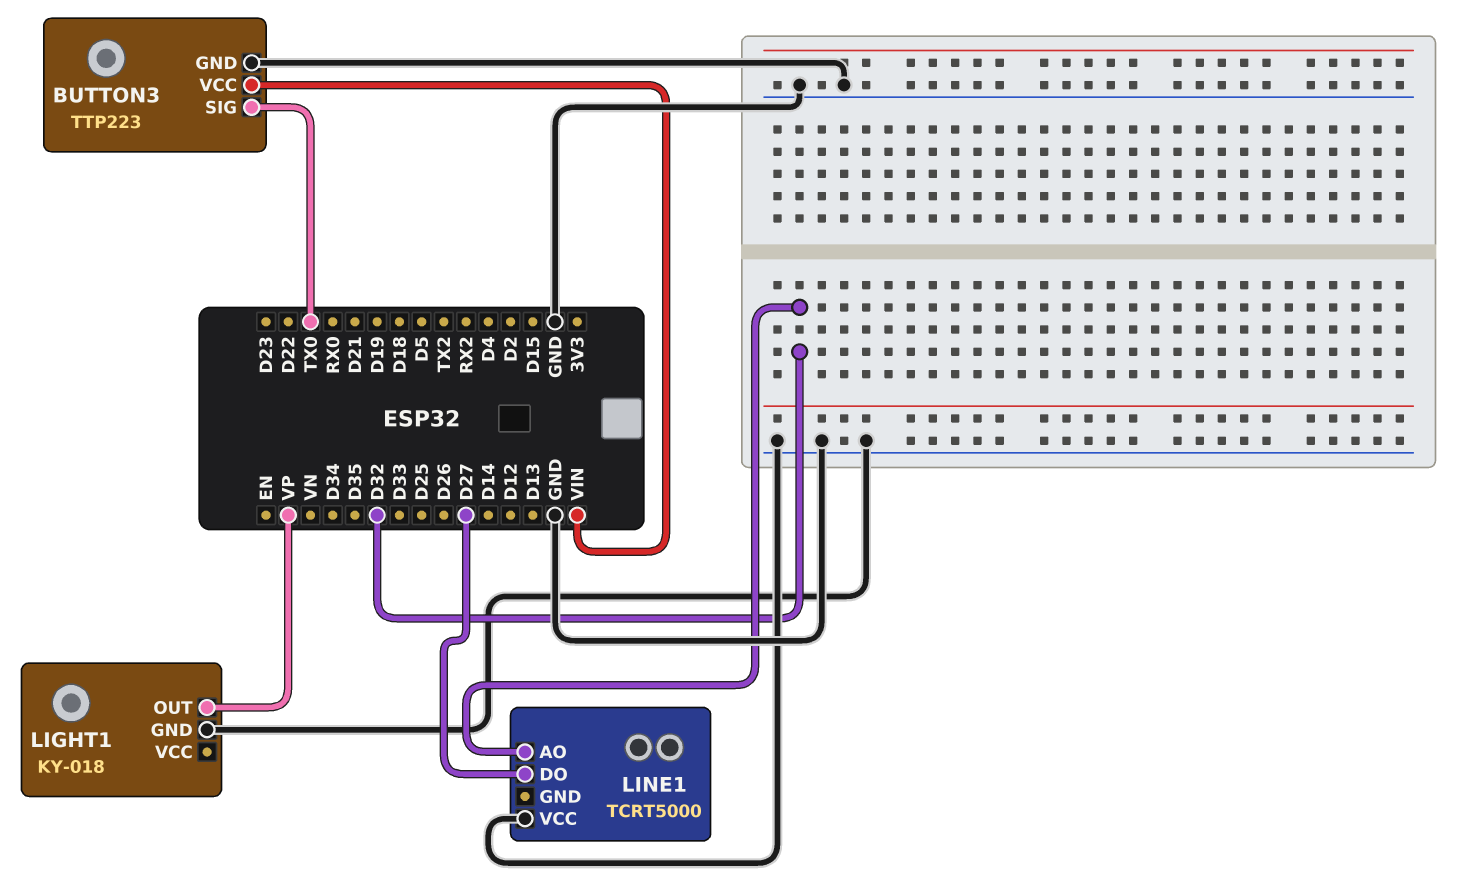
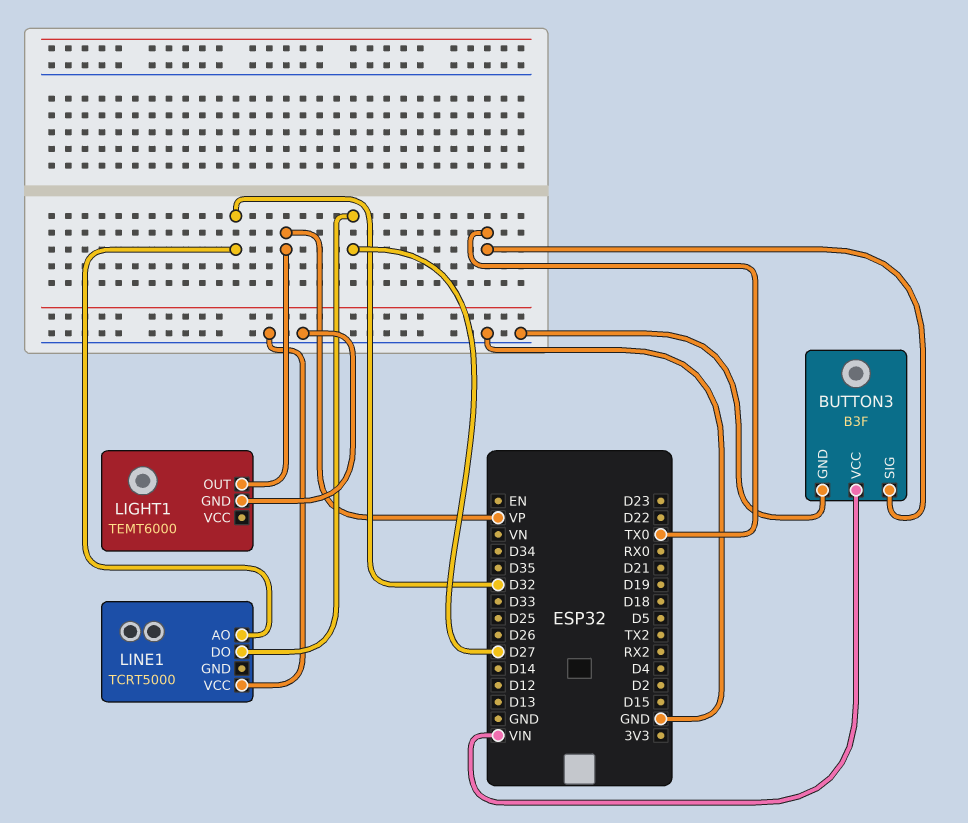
BUTTON3: TTP223 -> B3F
LIGHT1: KY-018 -> TEMT6000

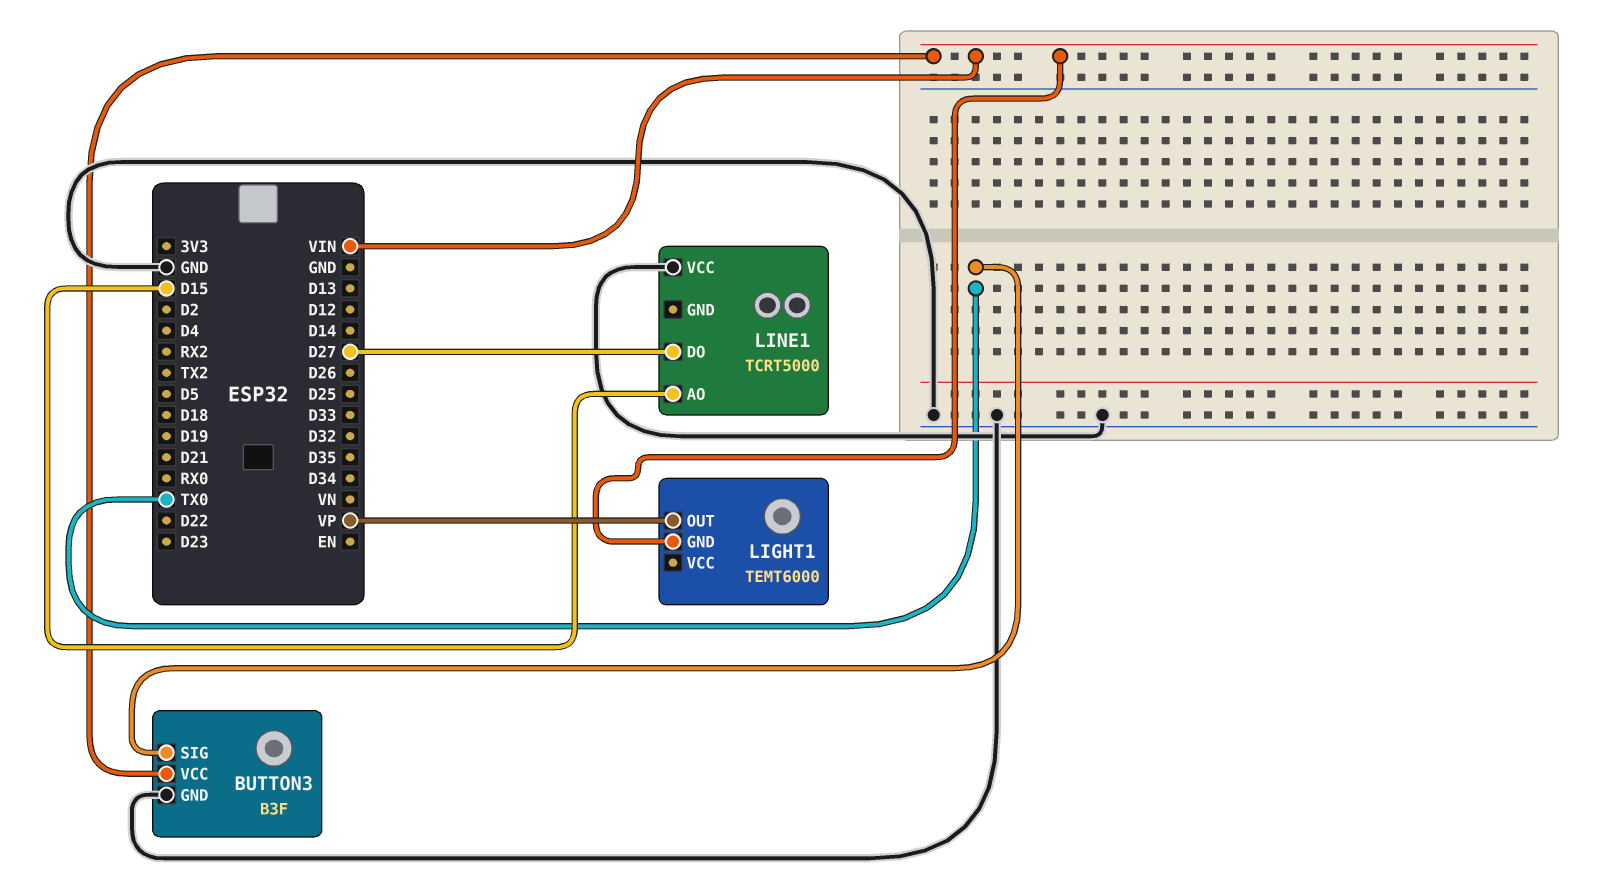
LIGHT1 pin GND: GND -> VIN
LINE1 pin AO: D32 -> D15

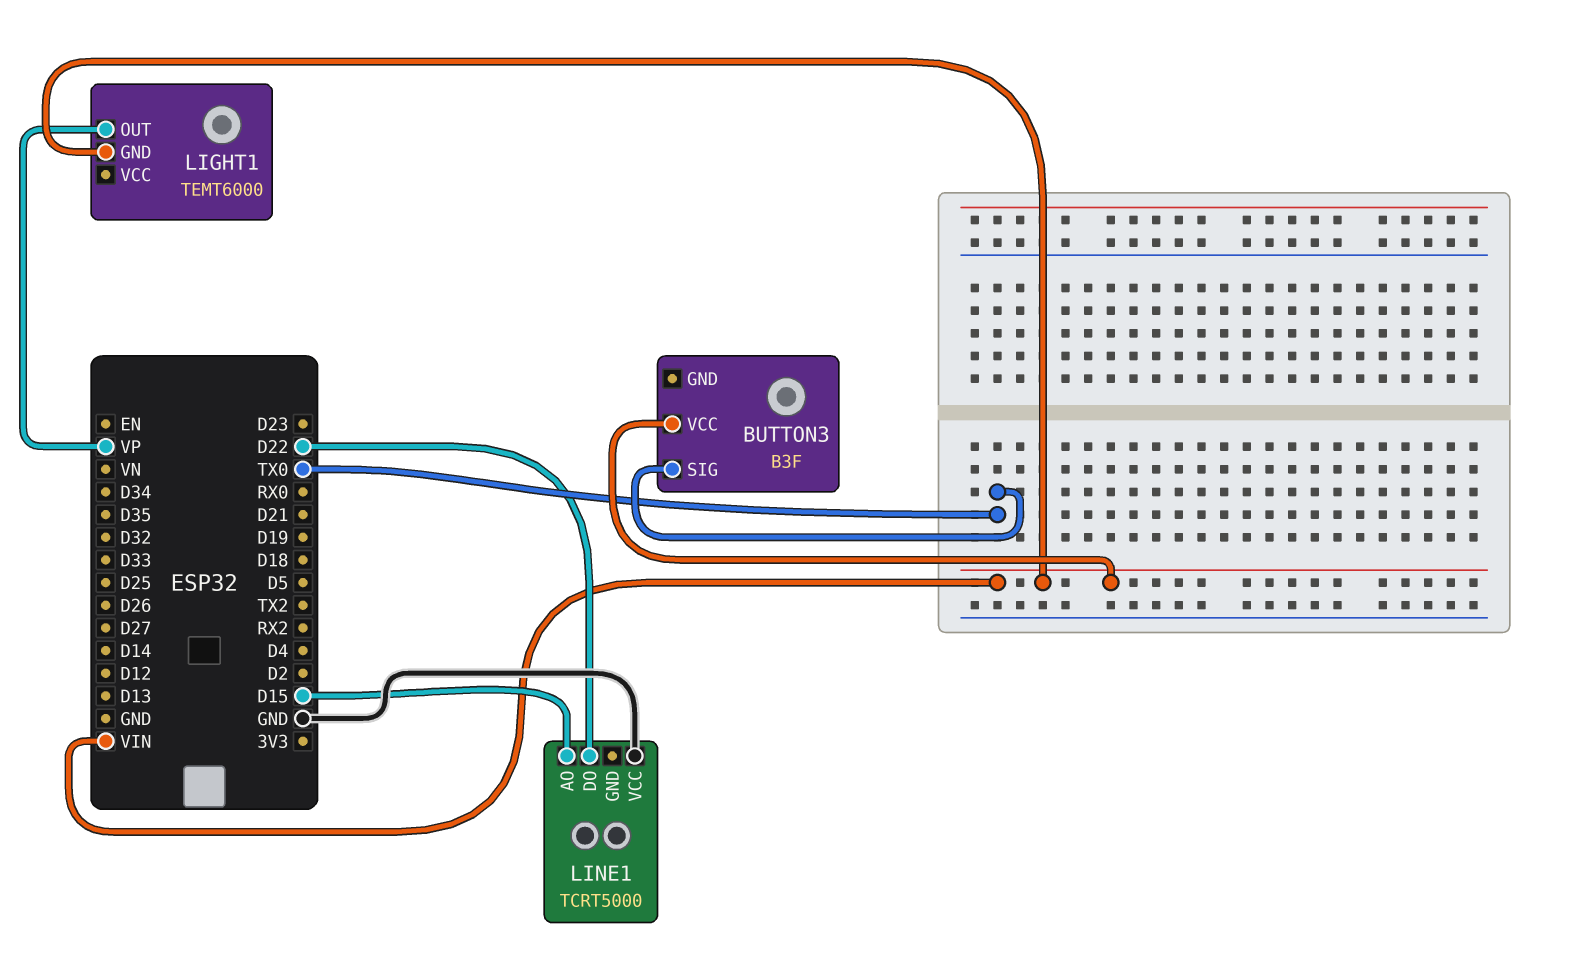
BUTTON3 pin GND: GND -> none
LINE1 pin DO: D27 -> D22

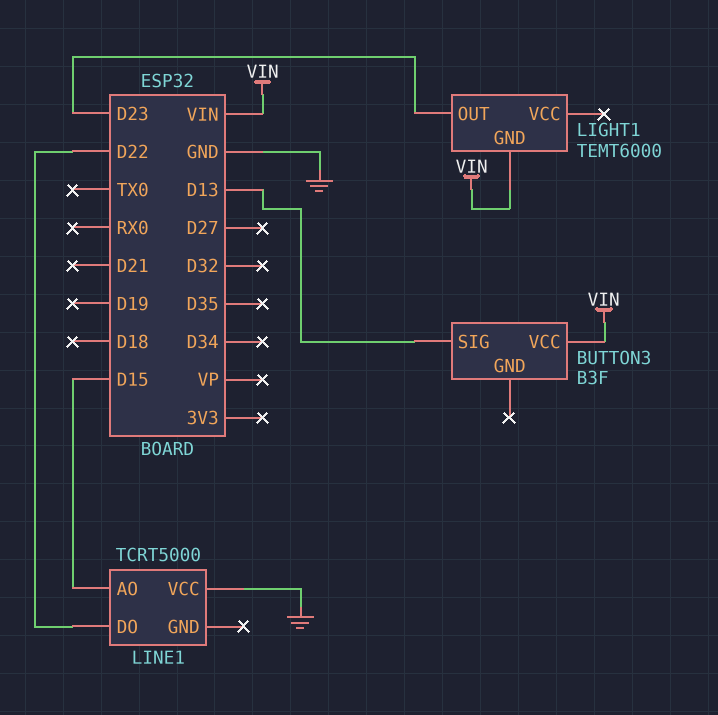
BUTTON3 pin SIG: TX0 -> D13
LIGHT1 pin OUT: VP -> D23

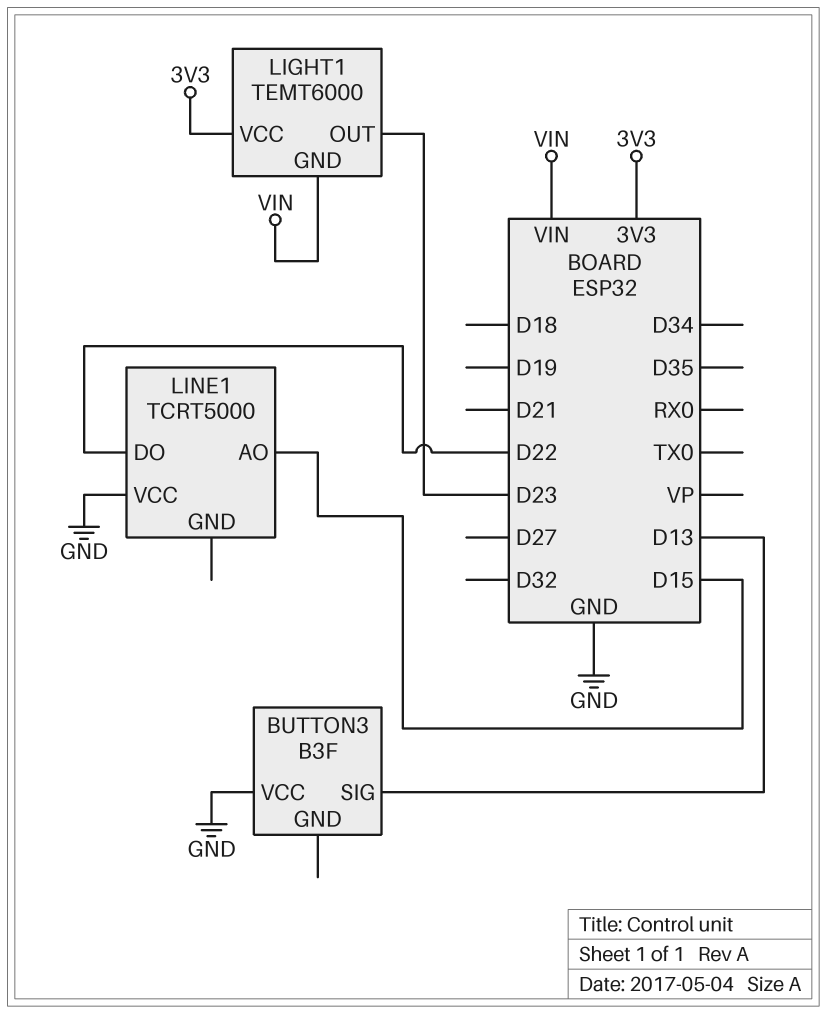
BUTTON3 pin VCC: VIN -> GND
LIGHT1 pin VCC: none -> 3V3

